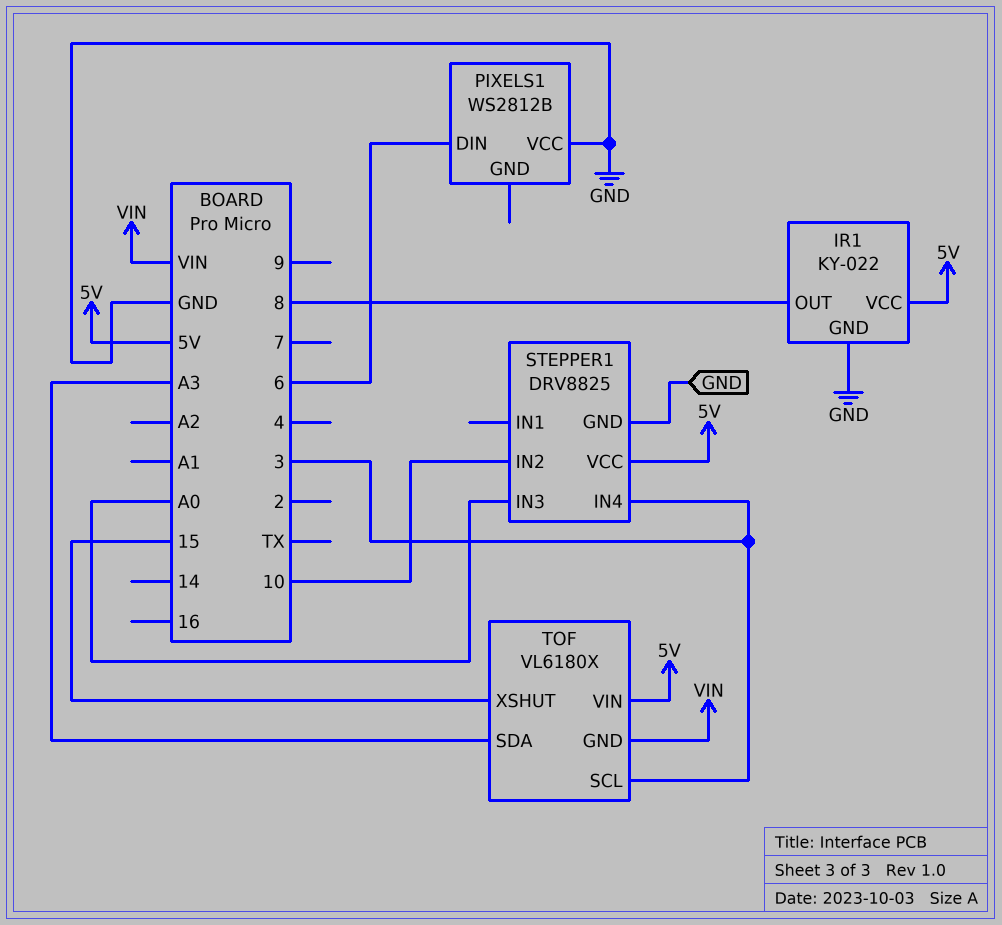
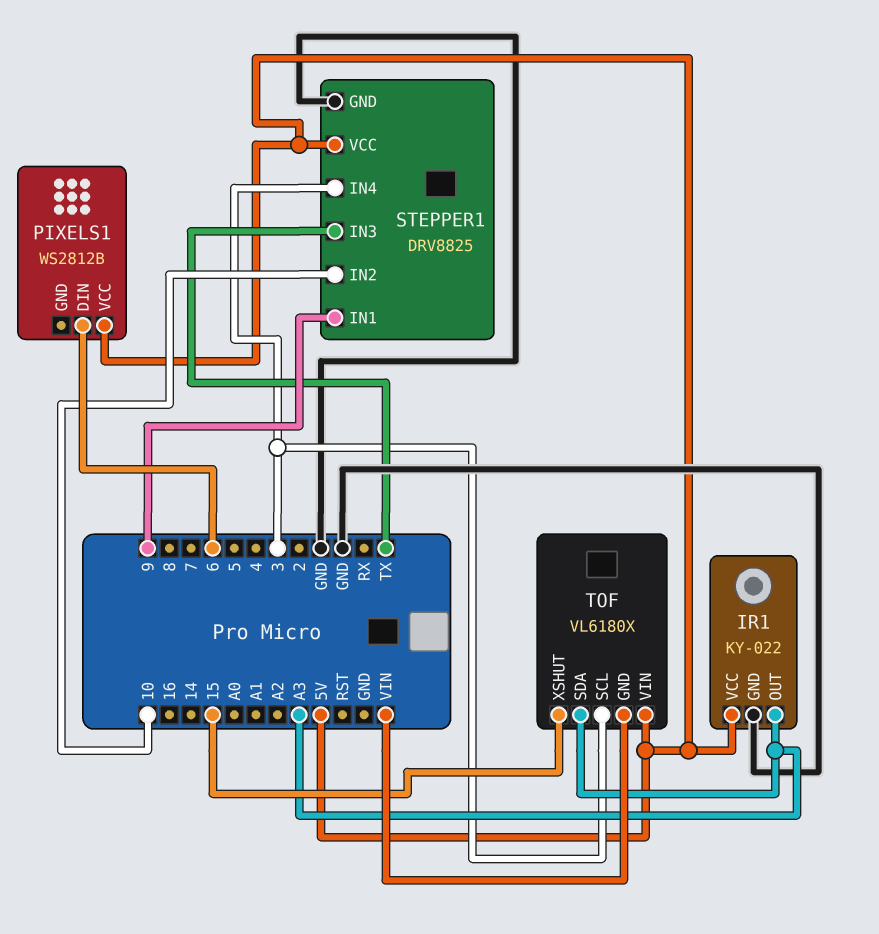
IR1 pin OUT: 8 -> A3
PIXELS1 pin VCC: GND -> 5V
STEPPER1 pin IN1: none -> 9
STEPPER1 pin IN3: A0 -> TX

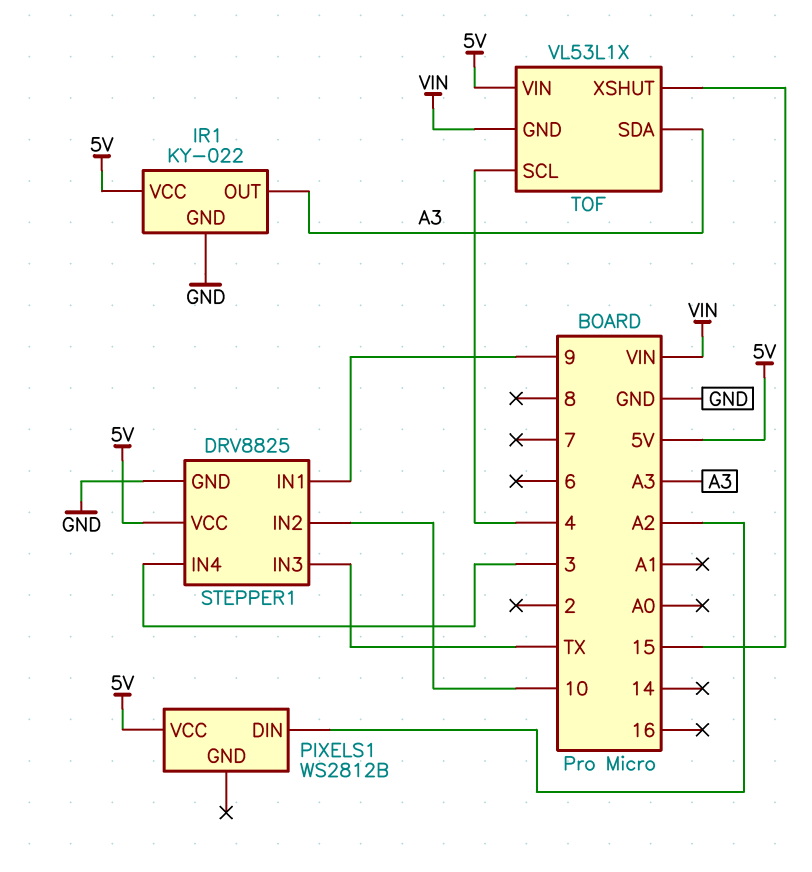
PIXELS1 pin DIN: 6 -> A2
TOF: VL6180X -> VL53L1X
TOF pin SCL: 3 -> 4

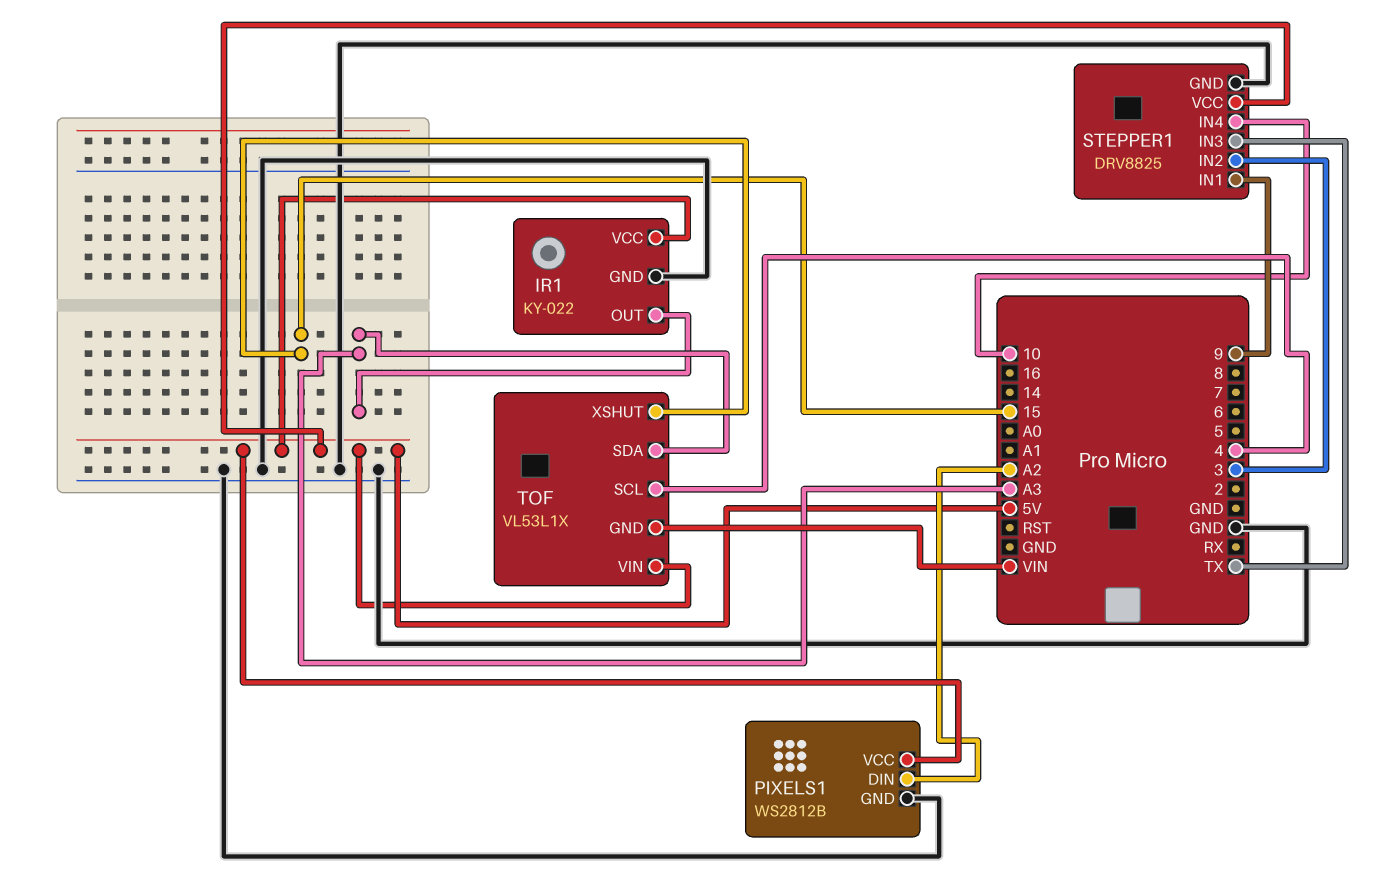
PIXELS1 pin GND: none -> GND
STEPPER1 pin IN2: 10 -> 3
STEPPER1 pin IN4: 3 -> 10

